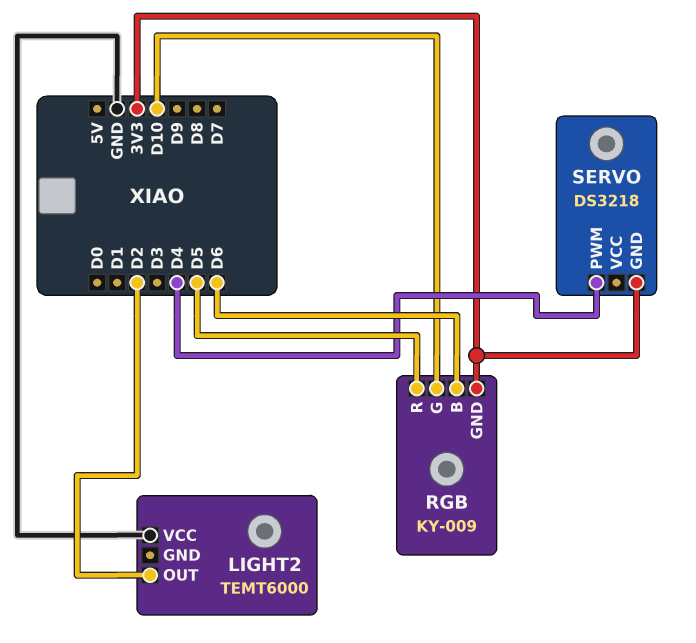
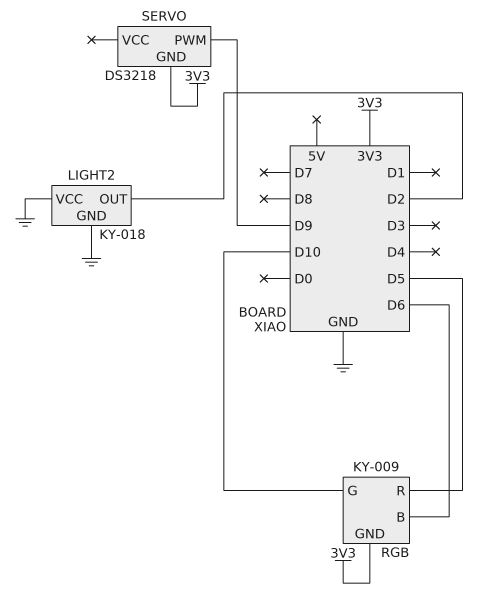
LIGHT2: TEMT6000 -> KY-018
LIGHT2 pin GND: none -> GND
SERVO pin PWM: D4 -> D9

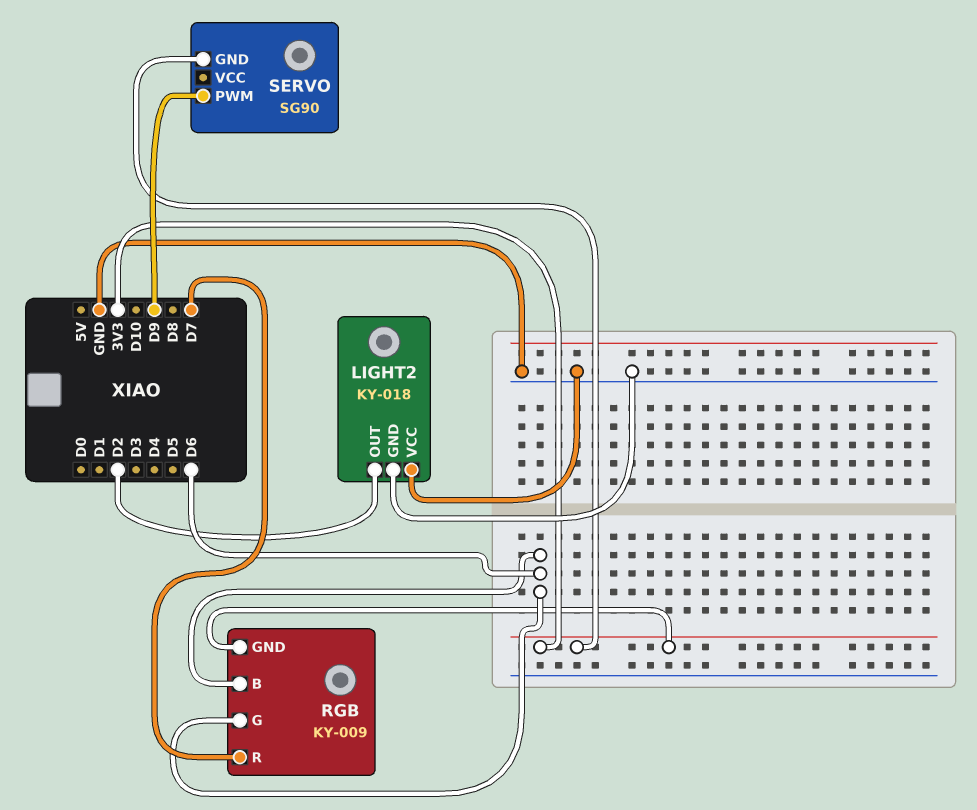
RGB pin G: D10 -> D6
RGB pin R: D5 -> D7
SERVO: DS3218 -> SG90

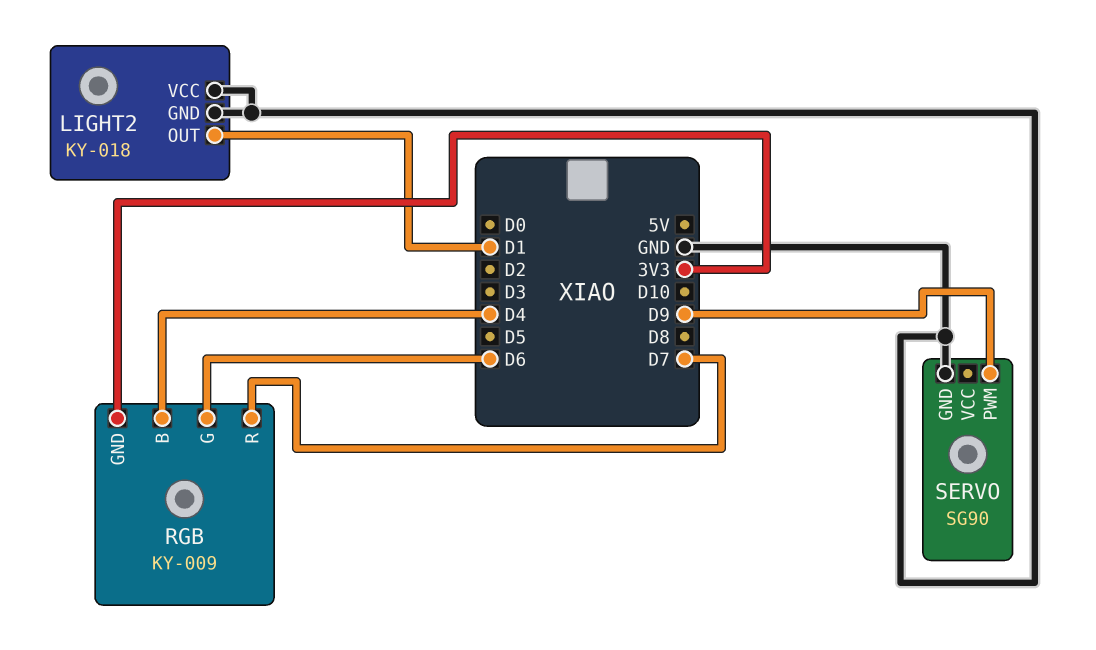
LIGHT2 pin OUT: D2 -> D1
RGB pin B: D6 -> D4
SERVO pin GND: 3V3 -> GND

